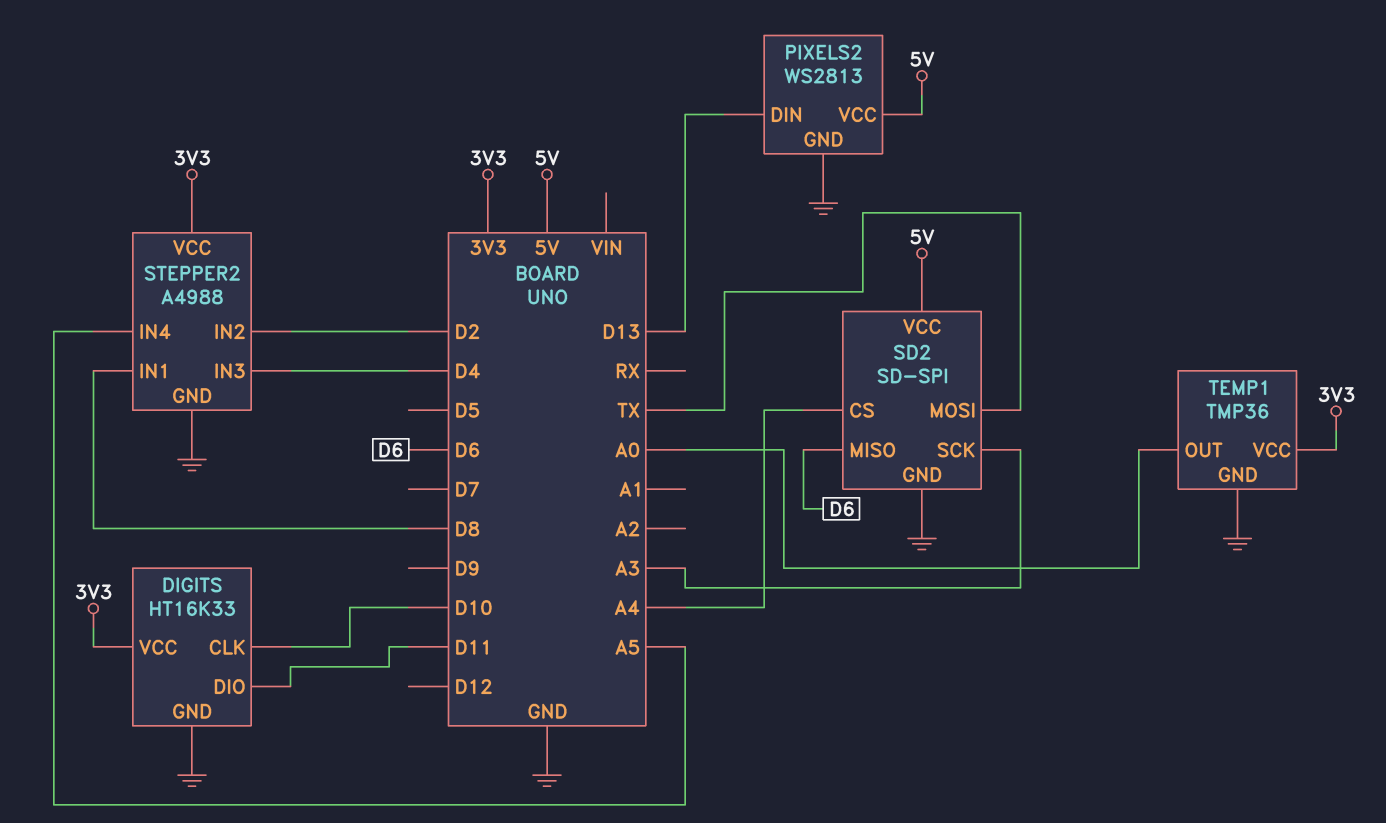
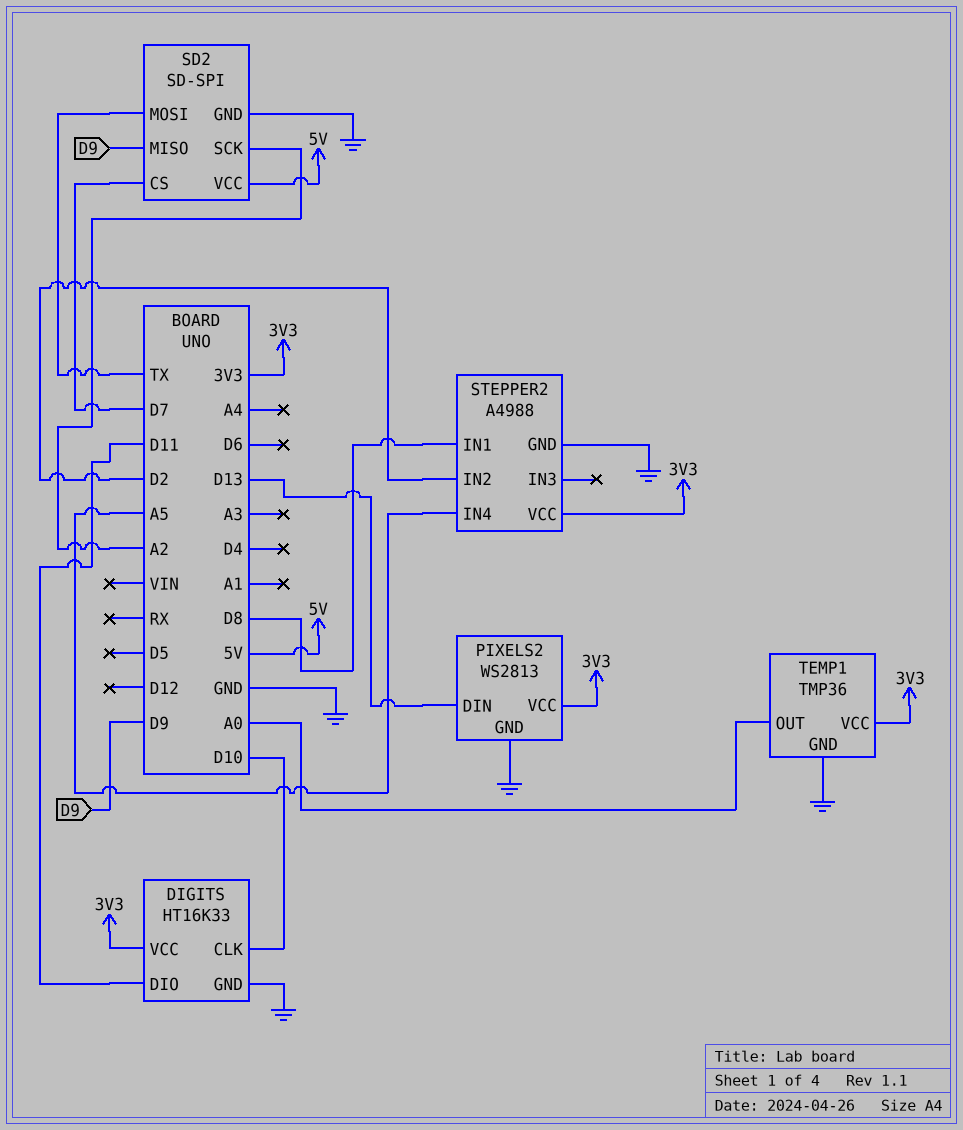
PIXELS2 pin VCC: 5V -> 3V3
SD2 pin CS: A4 -> D7
SD2 pin MISO: D6 -> D9
SD2 pin SCK: A3 -> A2
STEPPER2 pin IN3: D4 -> none

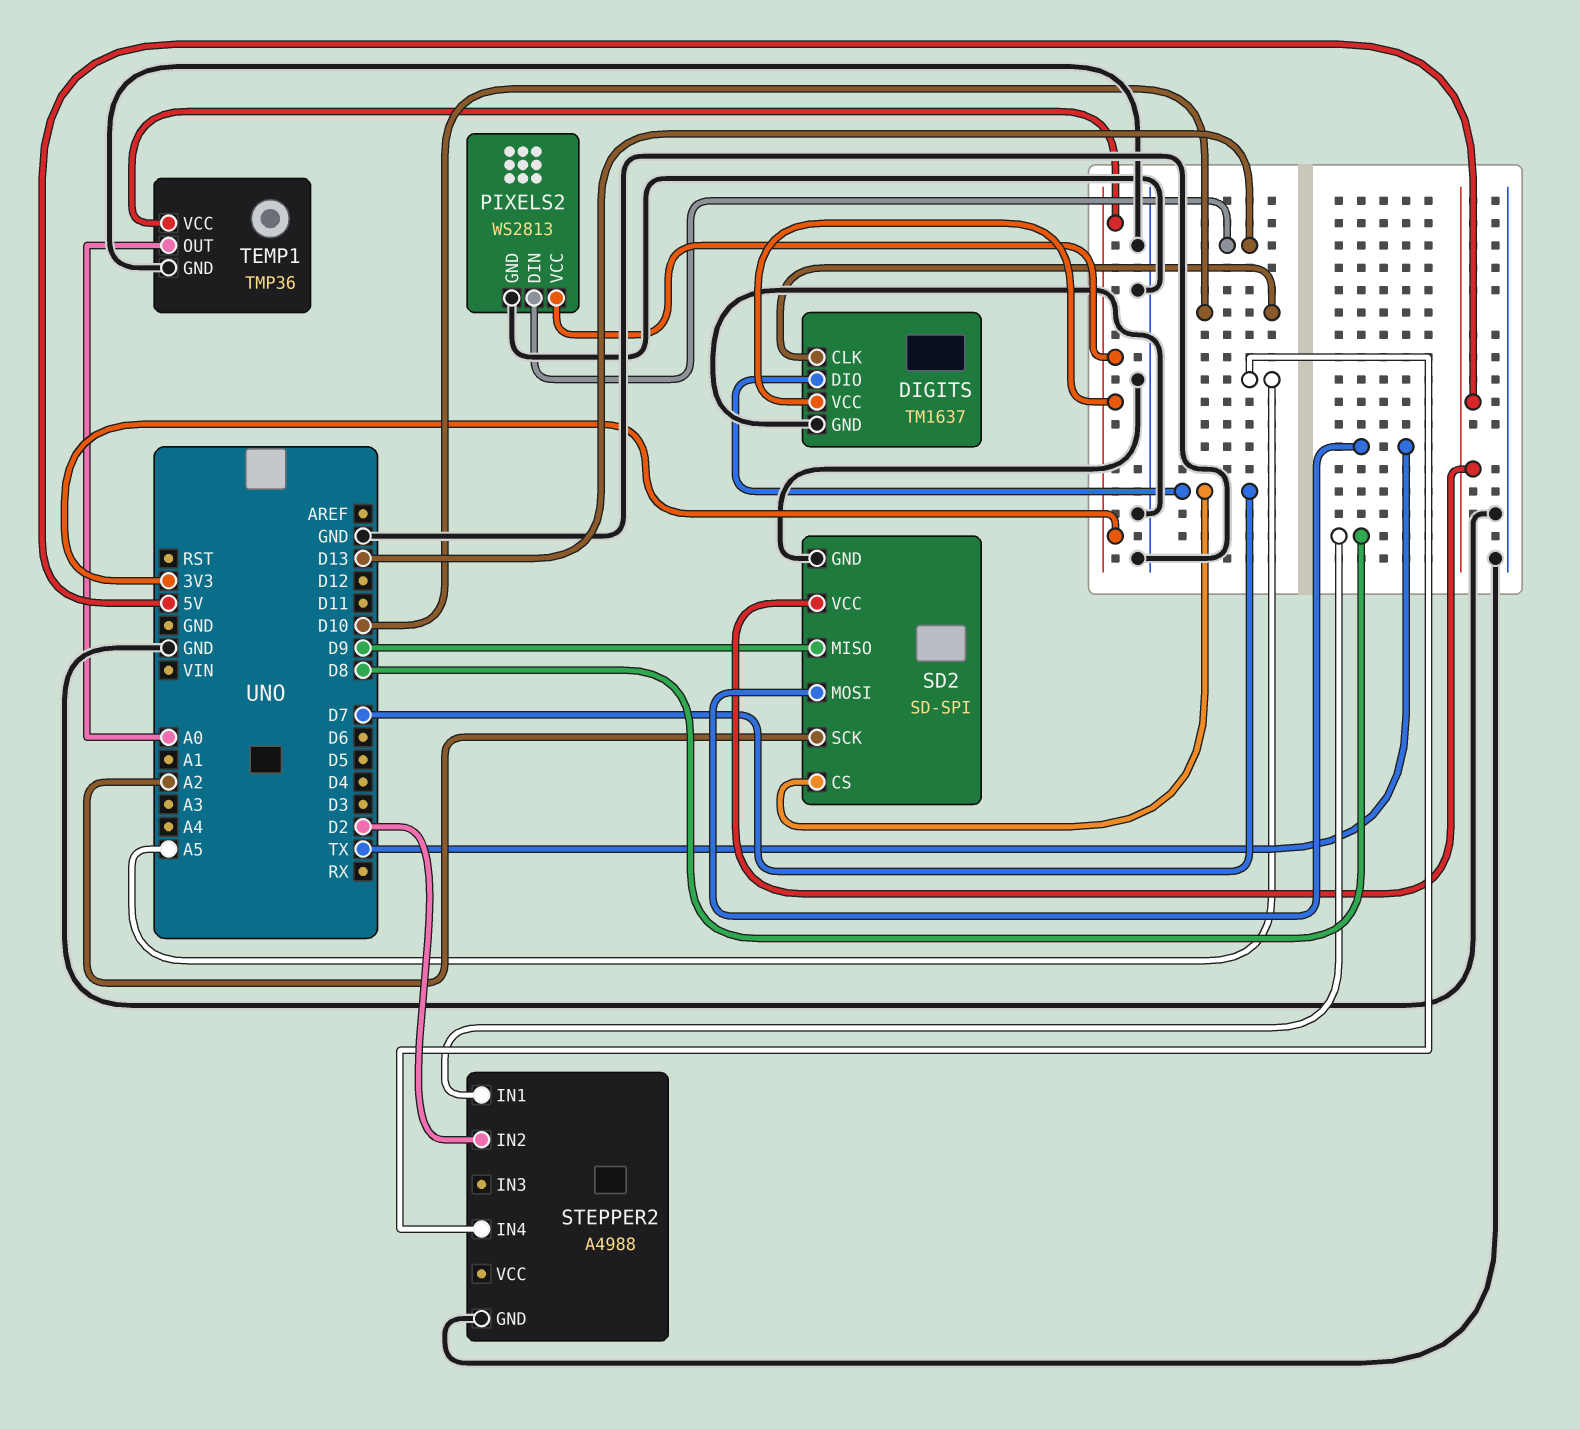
DIGITS: HT16K33 -> TM1637
DIGITS pin DIO: D11 -> D7
STEPPER2 pin VCC: 3V3 -> none

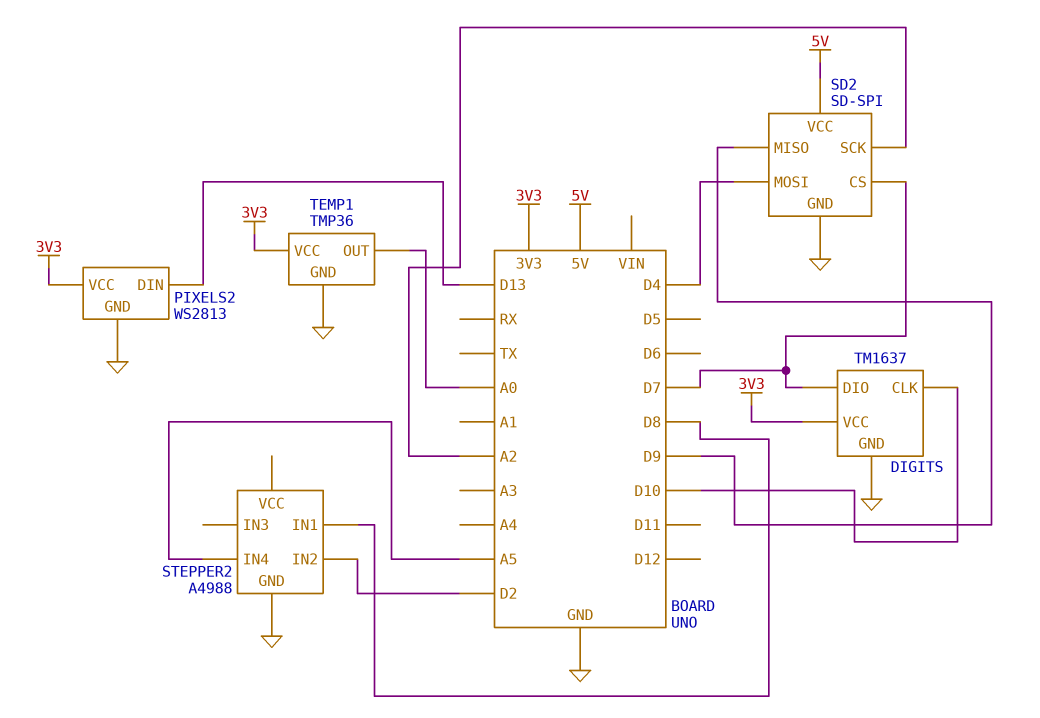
SD2 pin MOSI: TX -> D4

